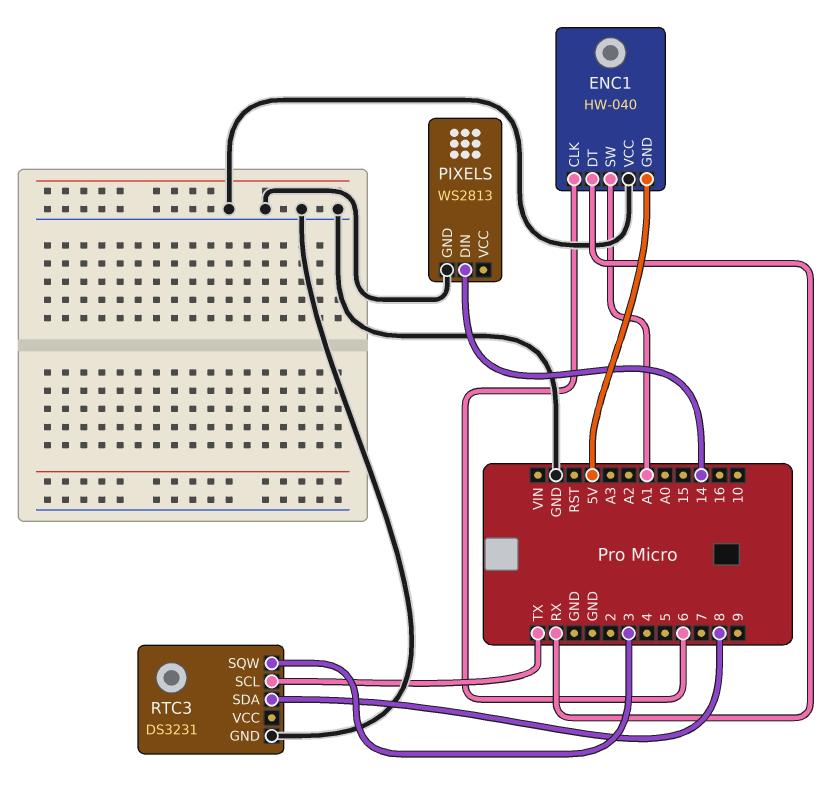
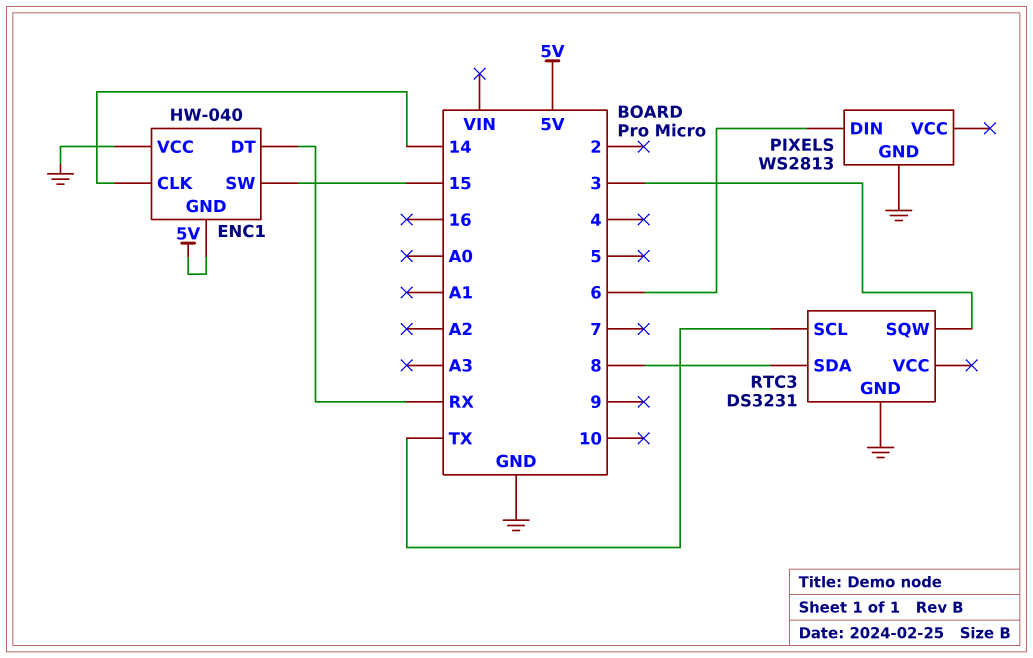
ENC1 pin CLK: 6 -> 14
ENC1 pin SW: A1 -> 15
PIXELS pin DIN: 14 -> 6

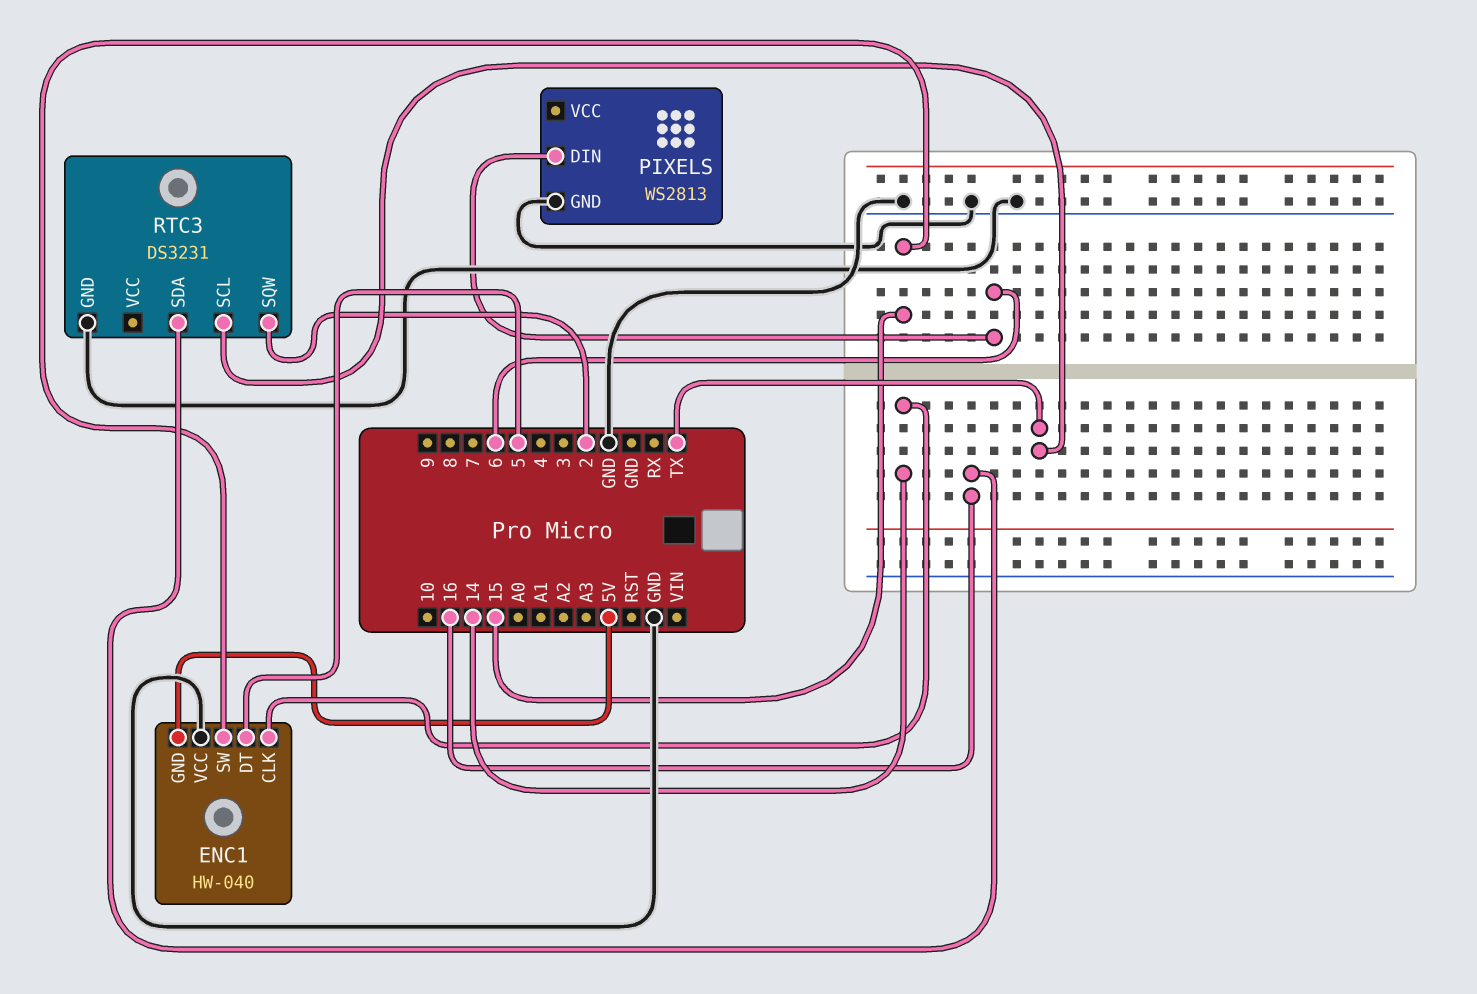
ENC1 pin DT: RX -> 5
RTC3 pin SDA: 8 -> 16
RTC3 pin SQW: 3 -> 2

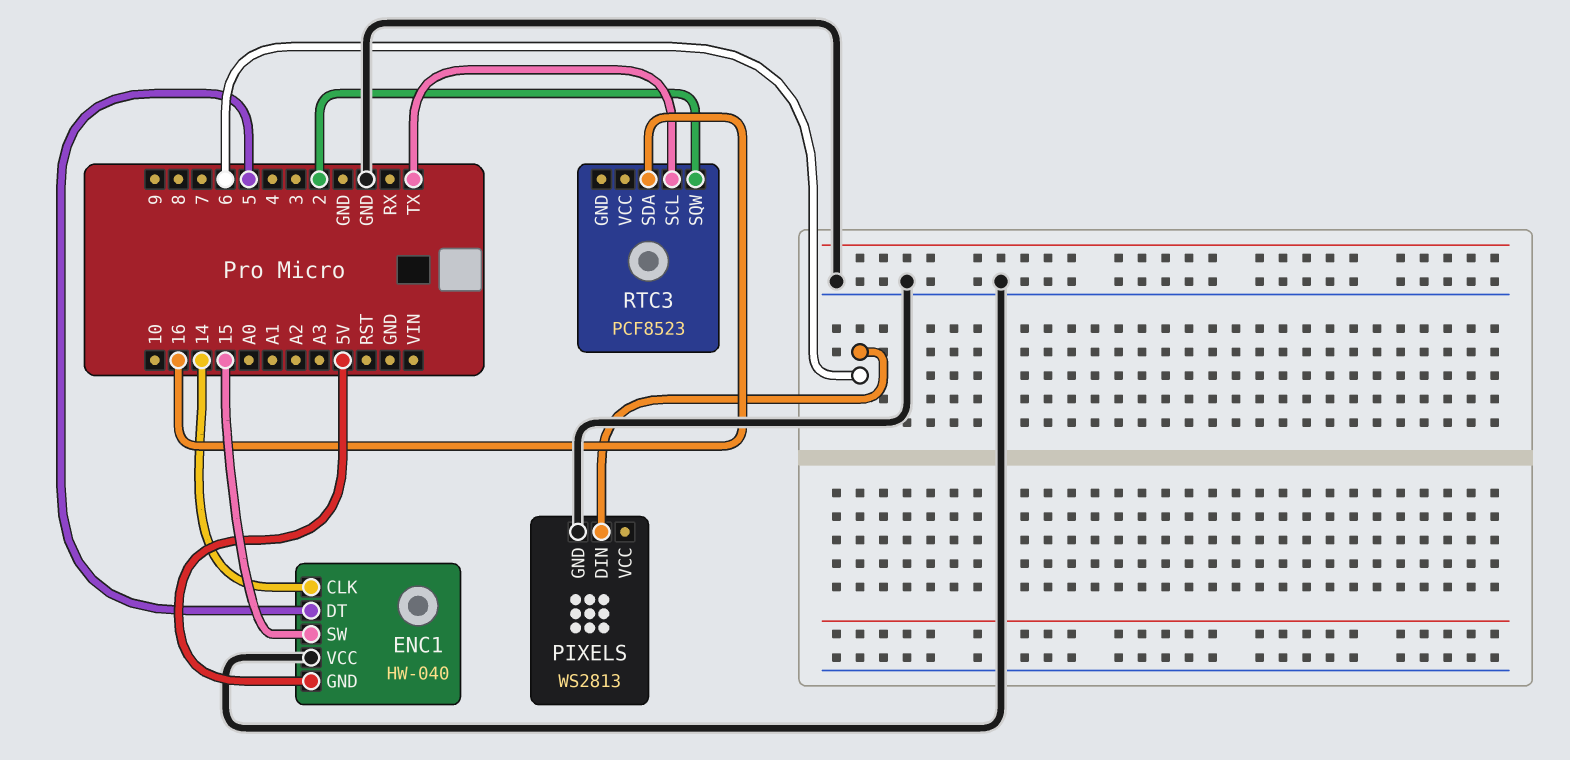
RTC3: DS3231 -> PCF8523
RTC3 pin GND: GND -> none

